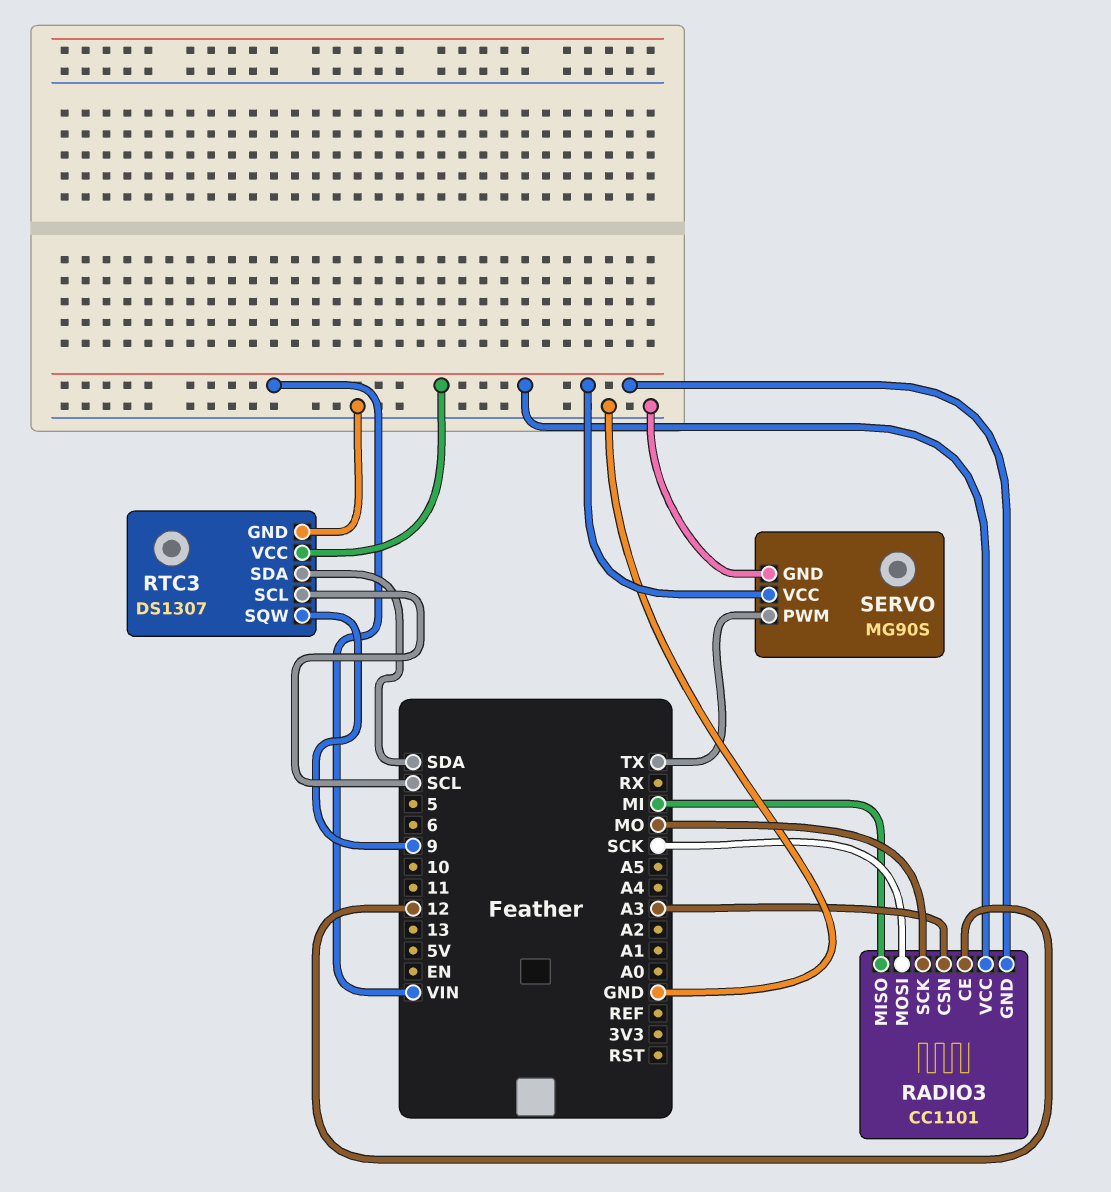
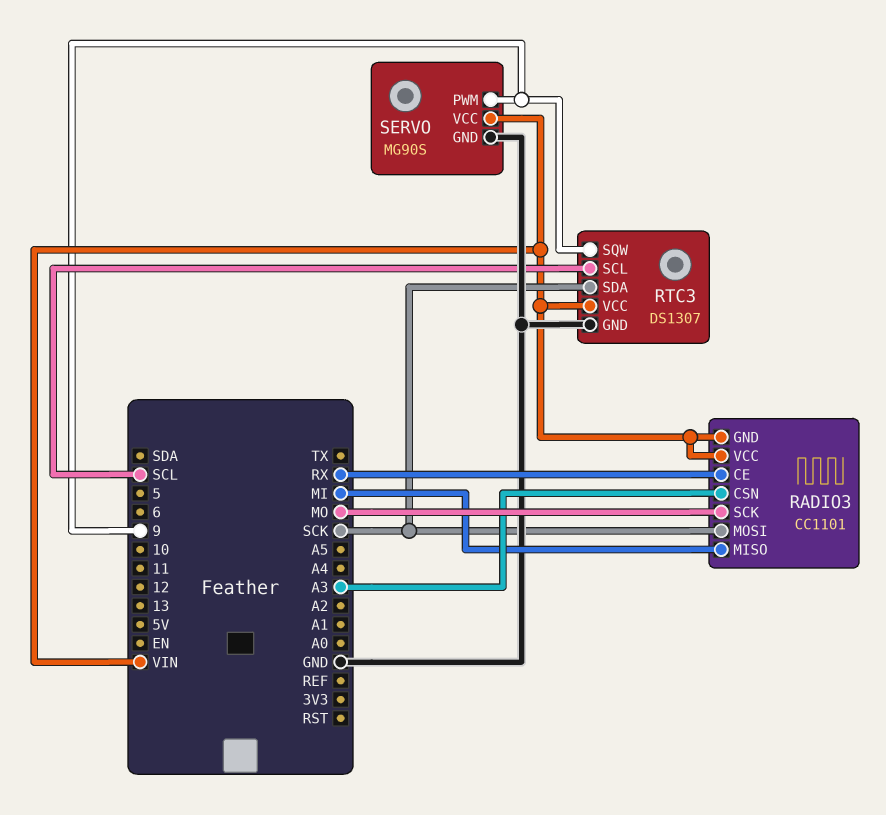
RADIO3 pin CE: 12 -> RX
RTC3 pin SDA: SDA -> SCK
SERVO pin PWM: TX -> 9

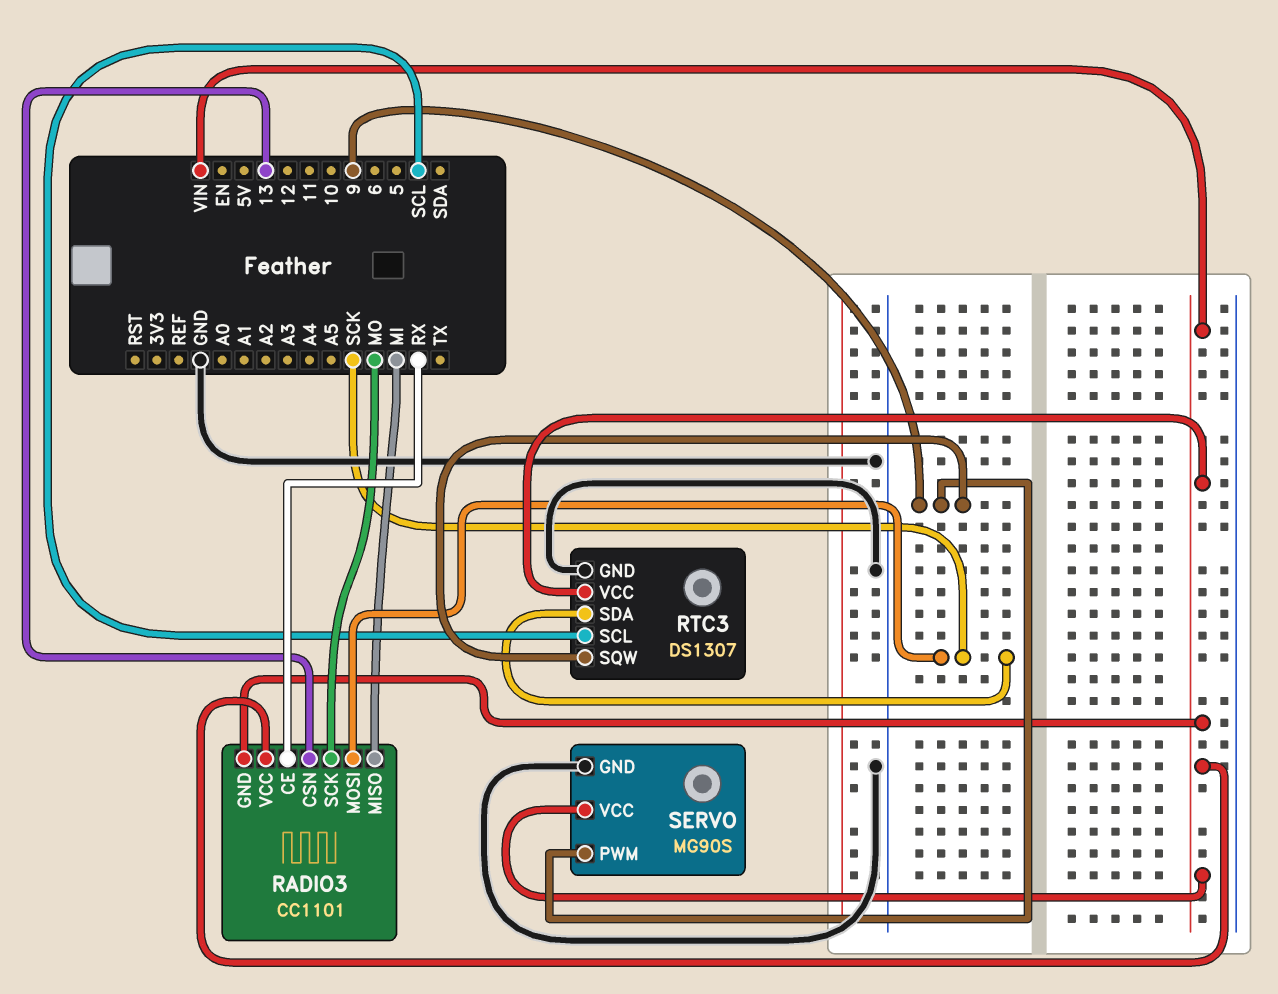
RADIO3 pin CSN: A3 -> 13

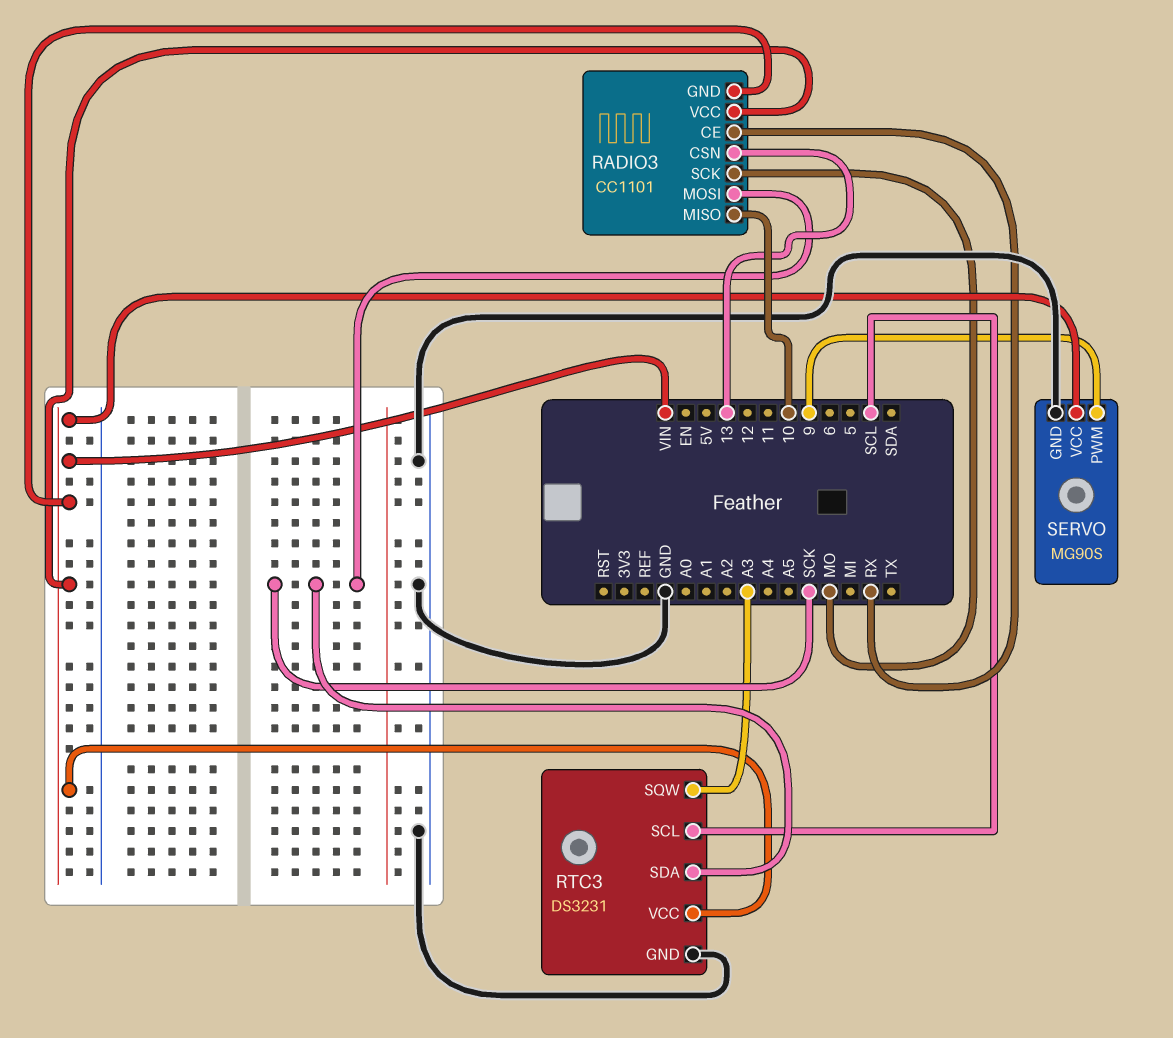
RADIO3 pin MISO: MI -> 10
RTC3: DS1307 -> DS3231
RTC3 pin SQW: 9 -> A3

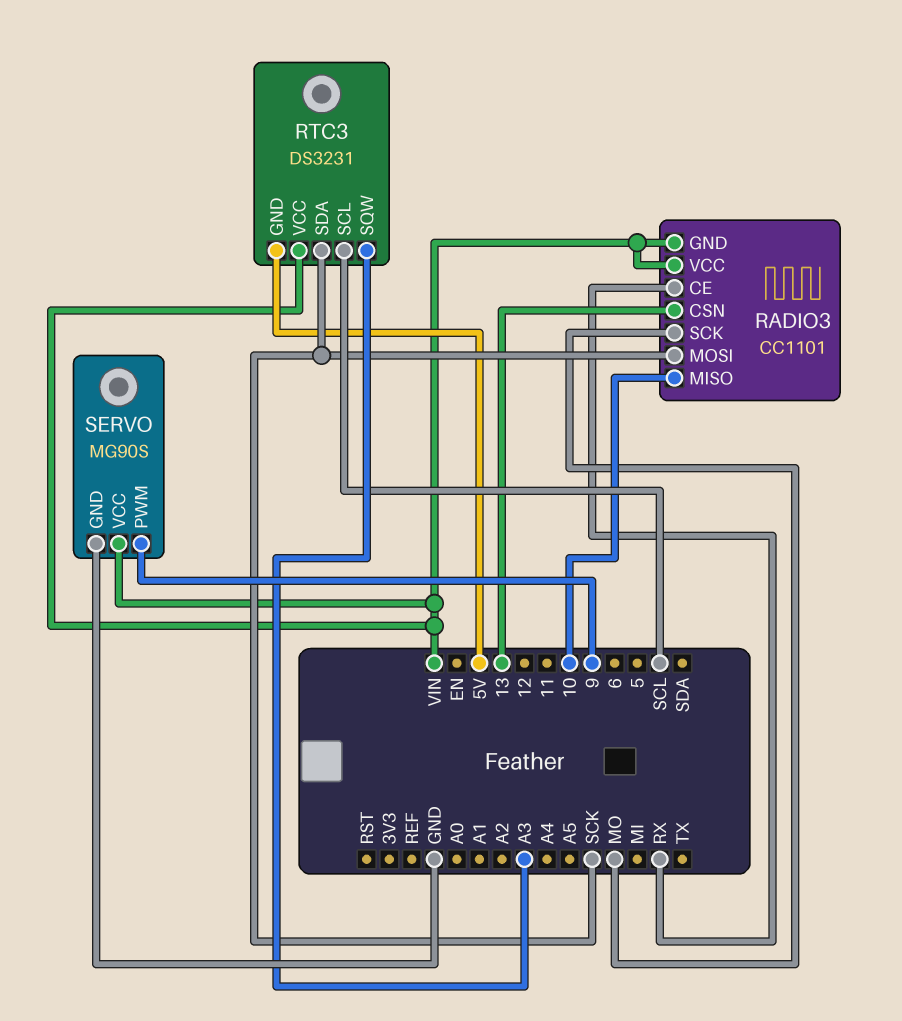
RTC3 pin GND: GND -> 5V

